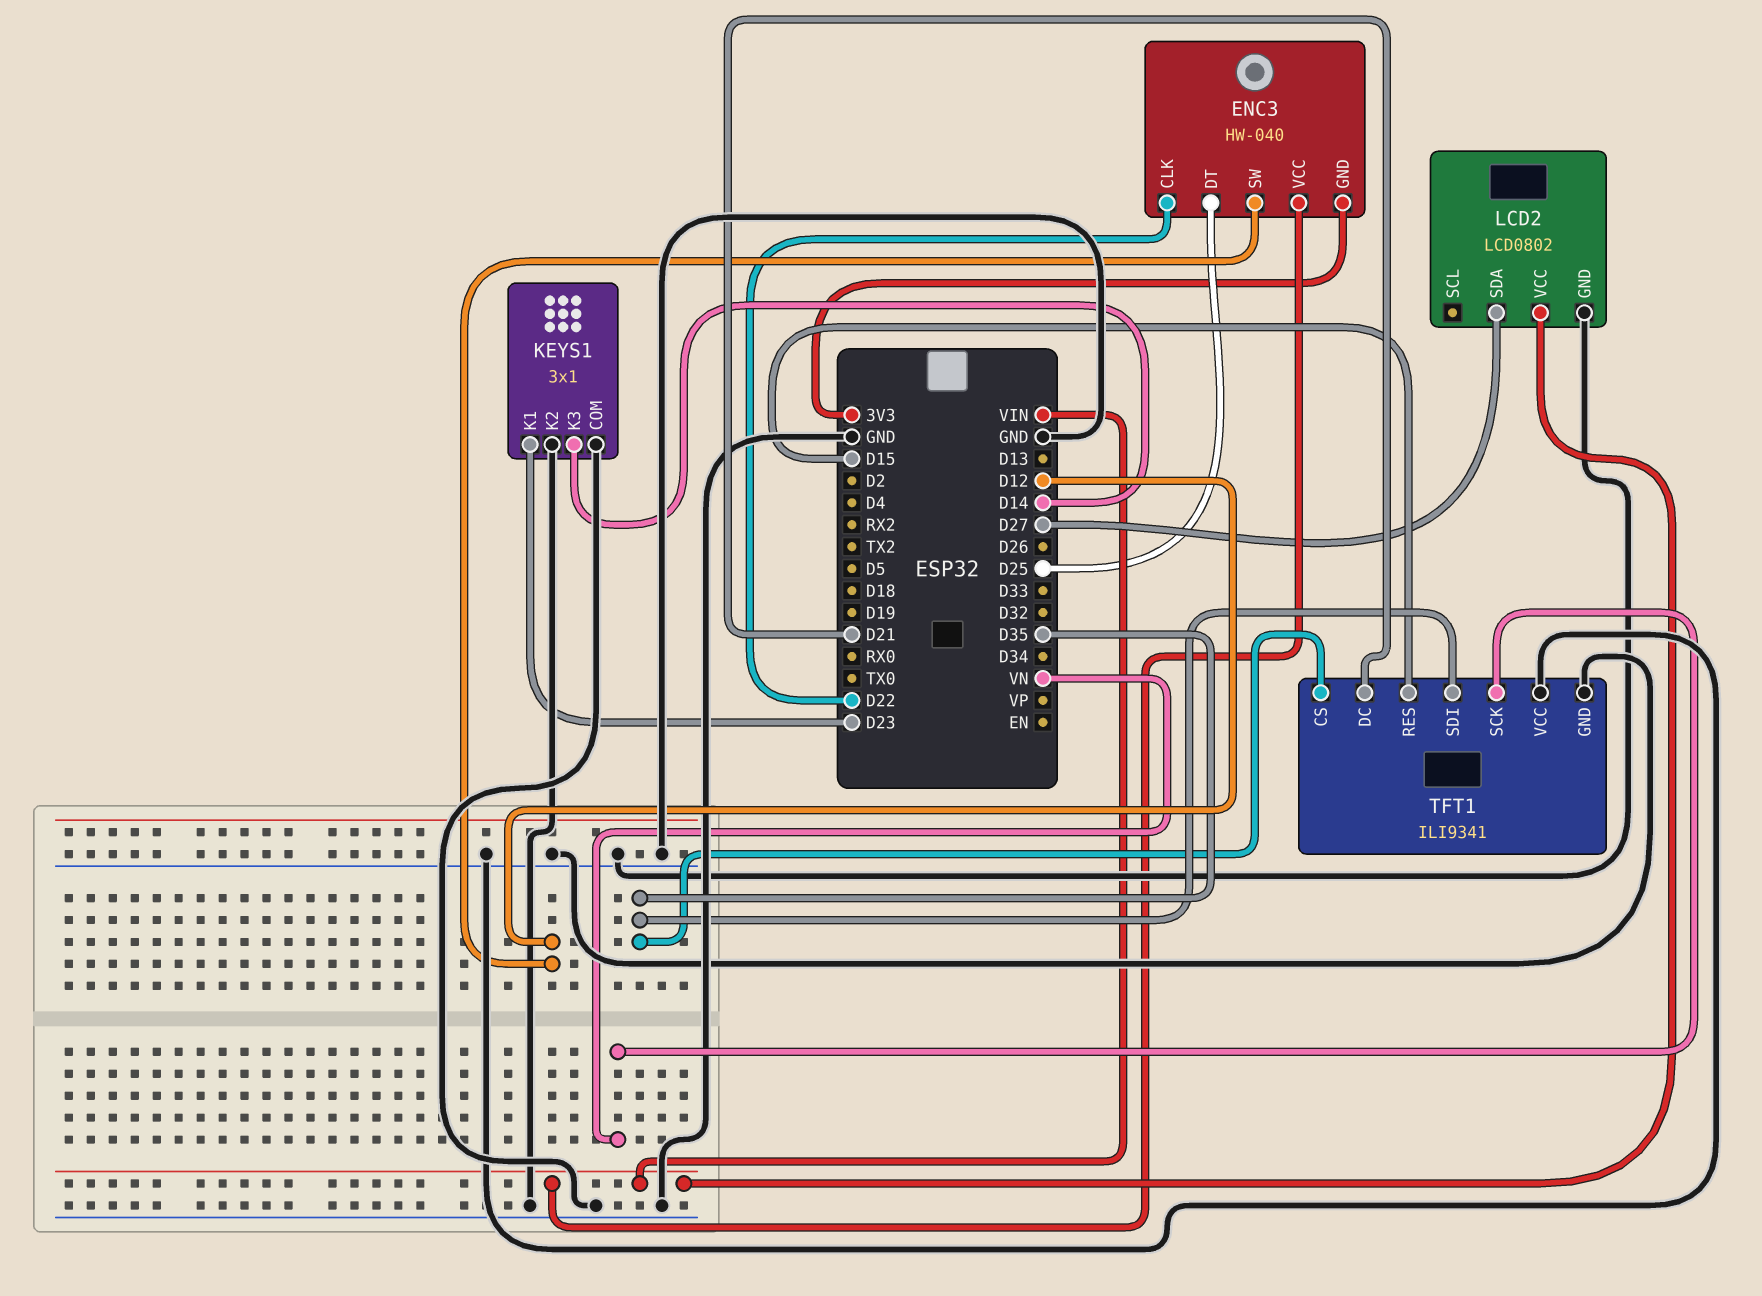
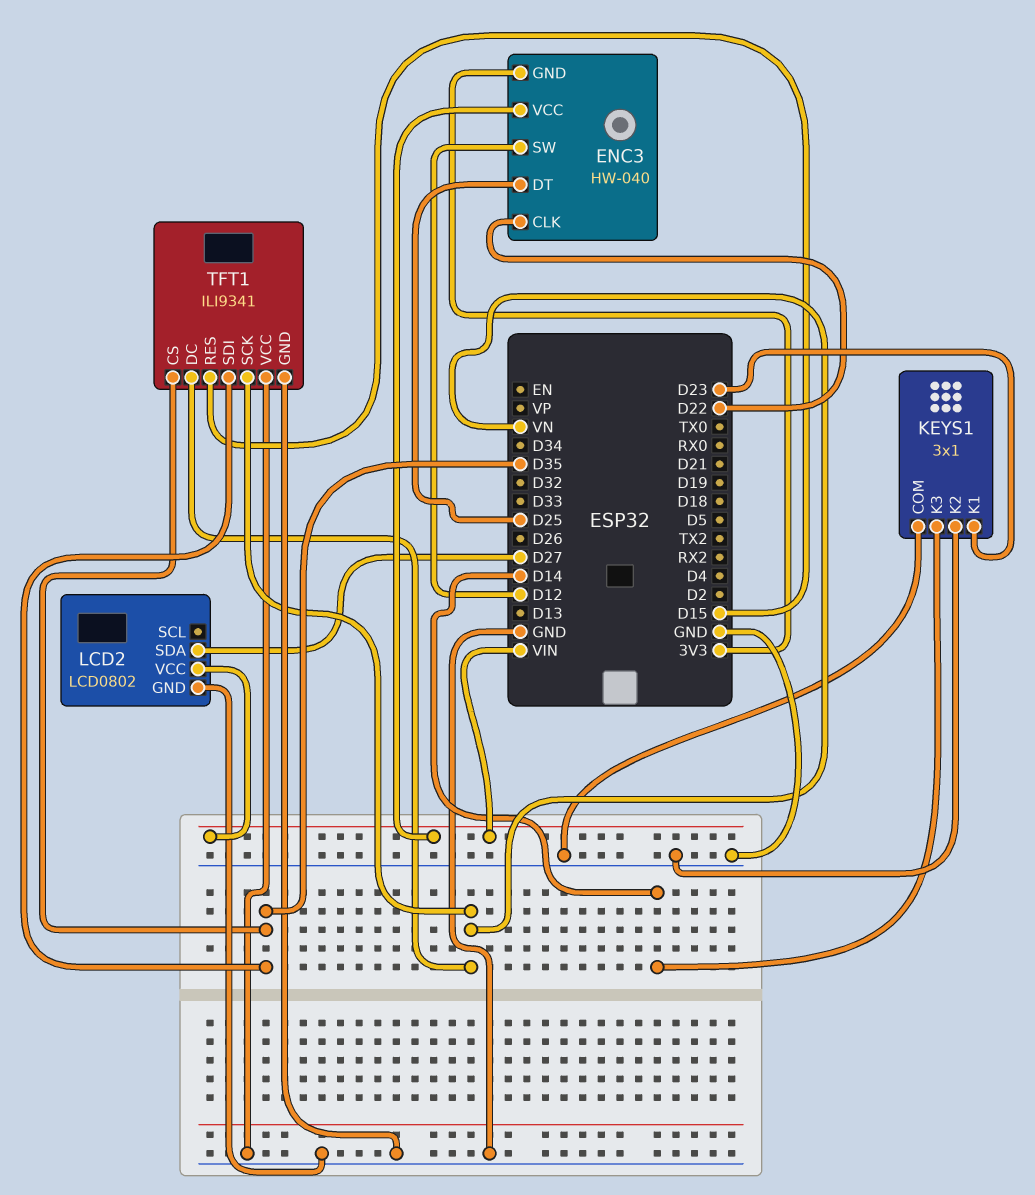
TFT1 pin DC: D21 -> VN

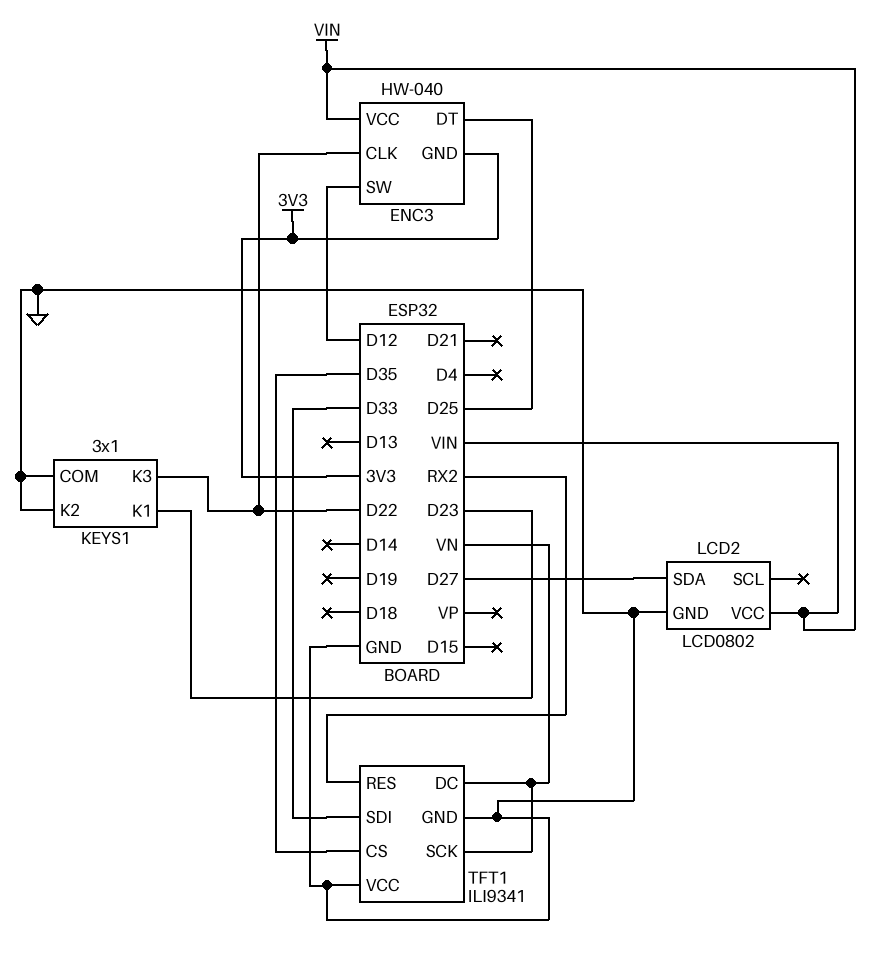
KEYS1 pin K3: D14 -> D22
TFT1 pin RES: D15 -> RX2
TFT1 pin SDI: D35 -> D33

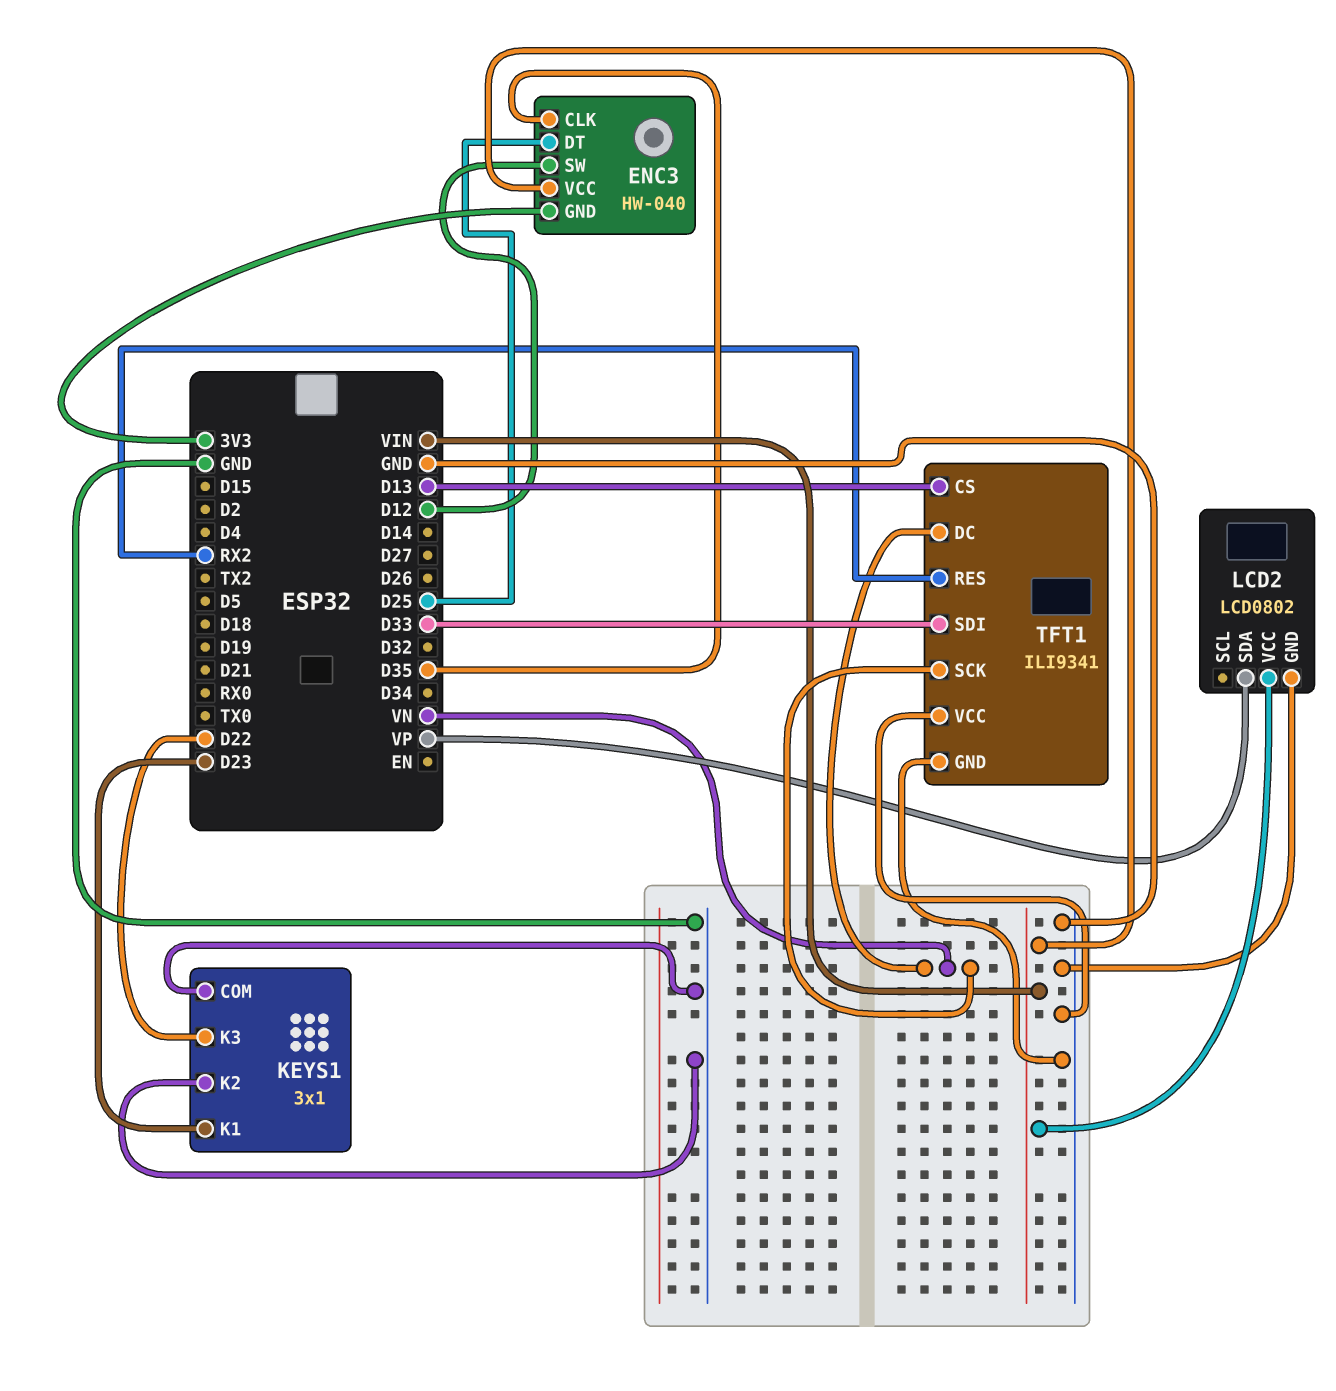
ENC3 pin CLK: D22 -> D35
LCD2 pin SDA: D27 -> VP
TFT1 pin CS: D35 -> D13

